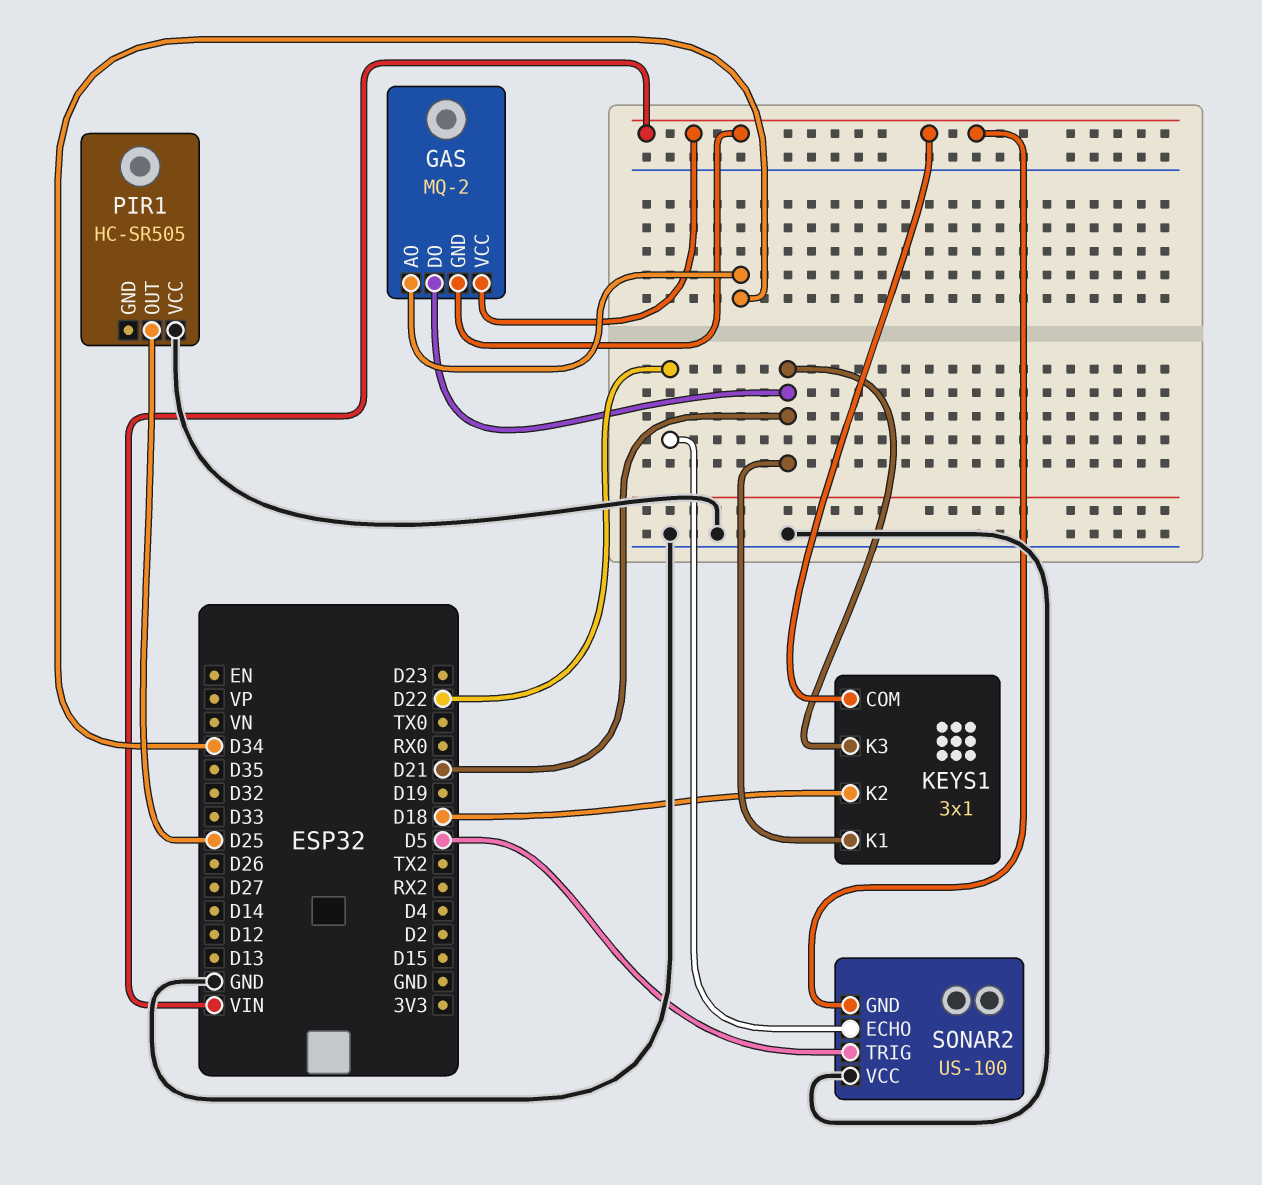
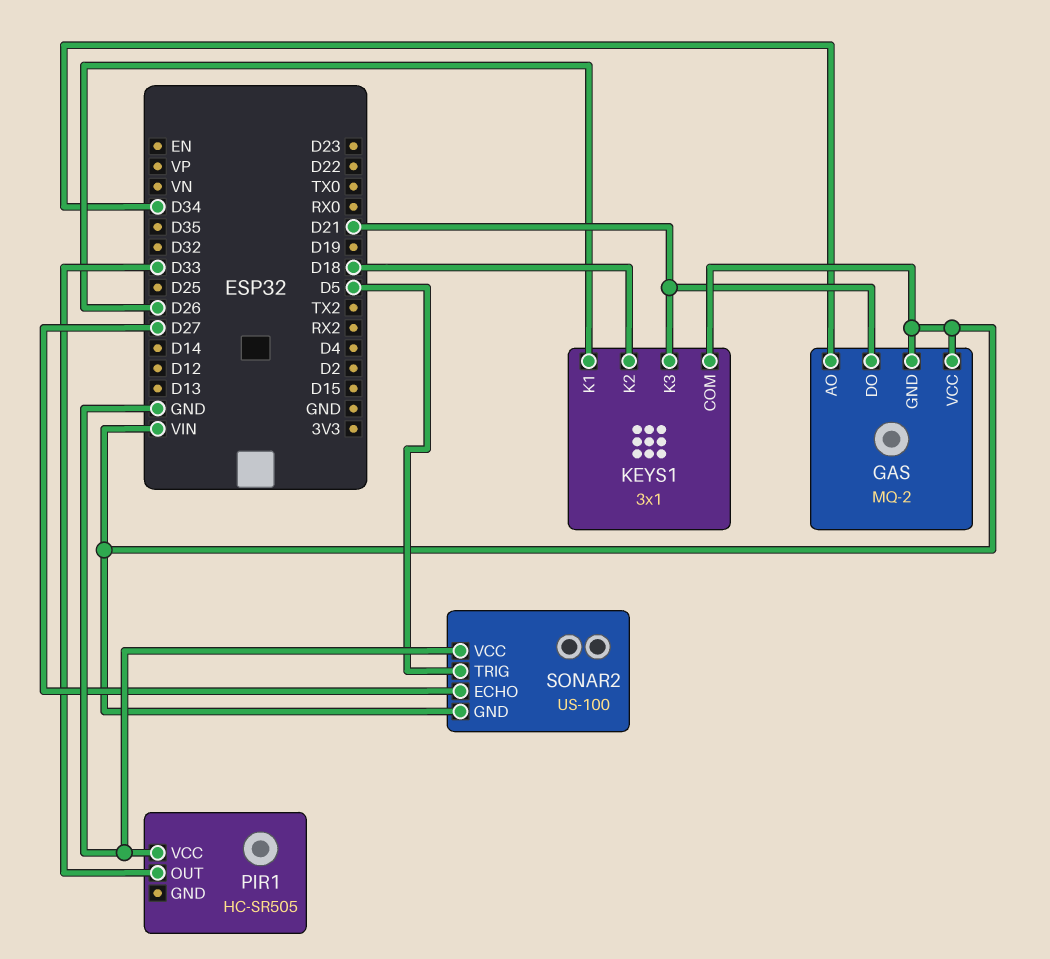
KEYS1 pin K1: D21 -> D26
PIR1 pin OUT: D25 -> D33
SONAR2 pin ECHO: D22 -> D27

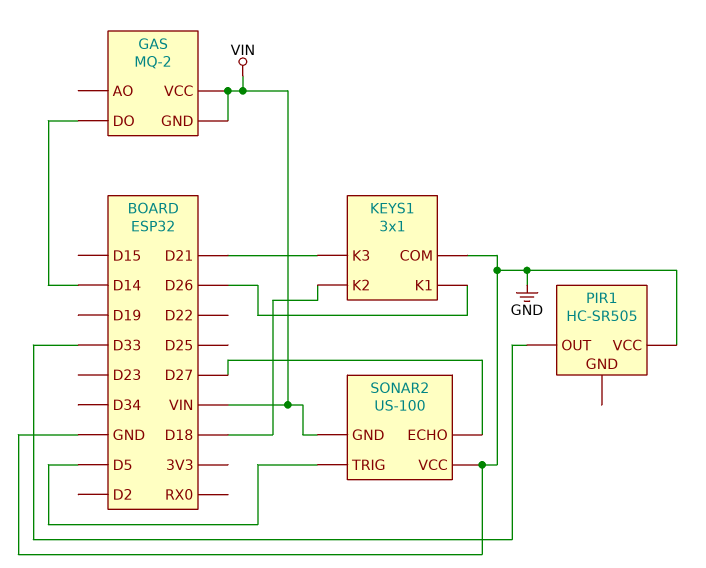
GAS pin AO: D34 -> none
GAS pin DO: D21 -> D14
KEYS1 pin COM: VIN -> GND

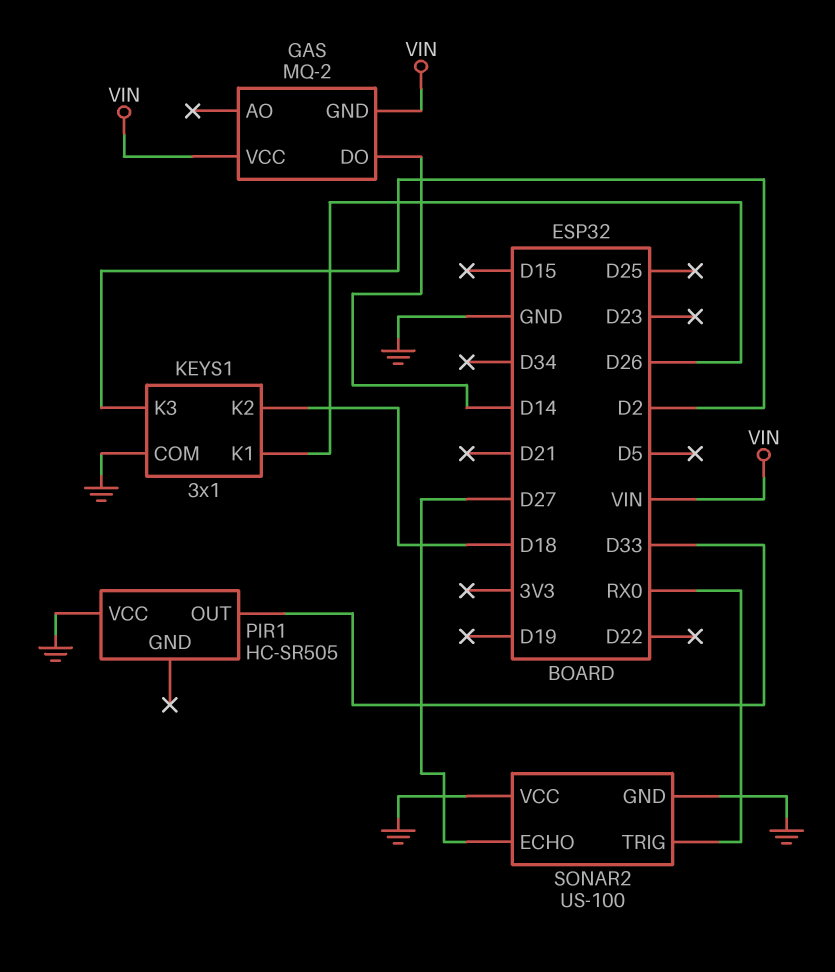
KEYS1 pin K3: D21 -> D2
SONAR2 pin GND: VIN -> GND
SONAR2 pin TRIG: D5 -> RX0

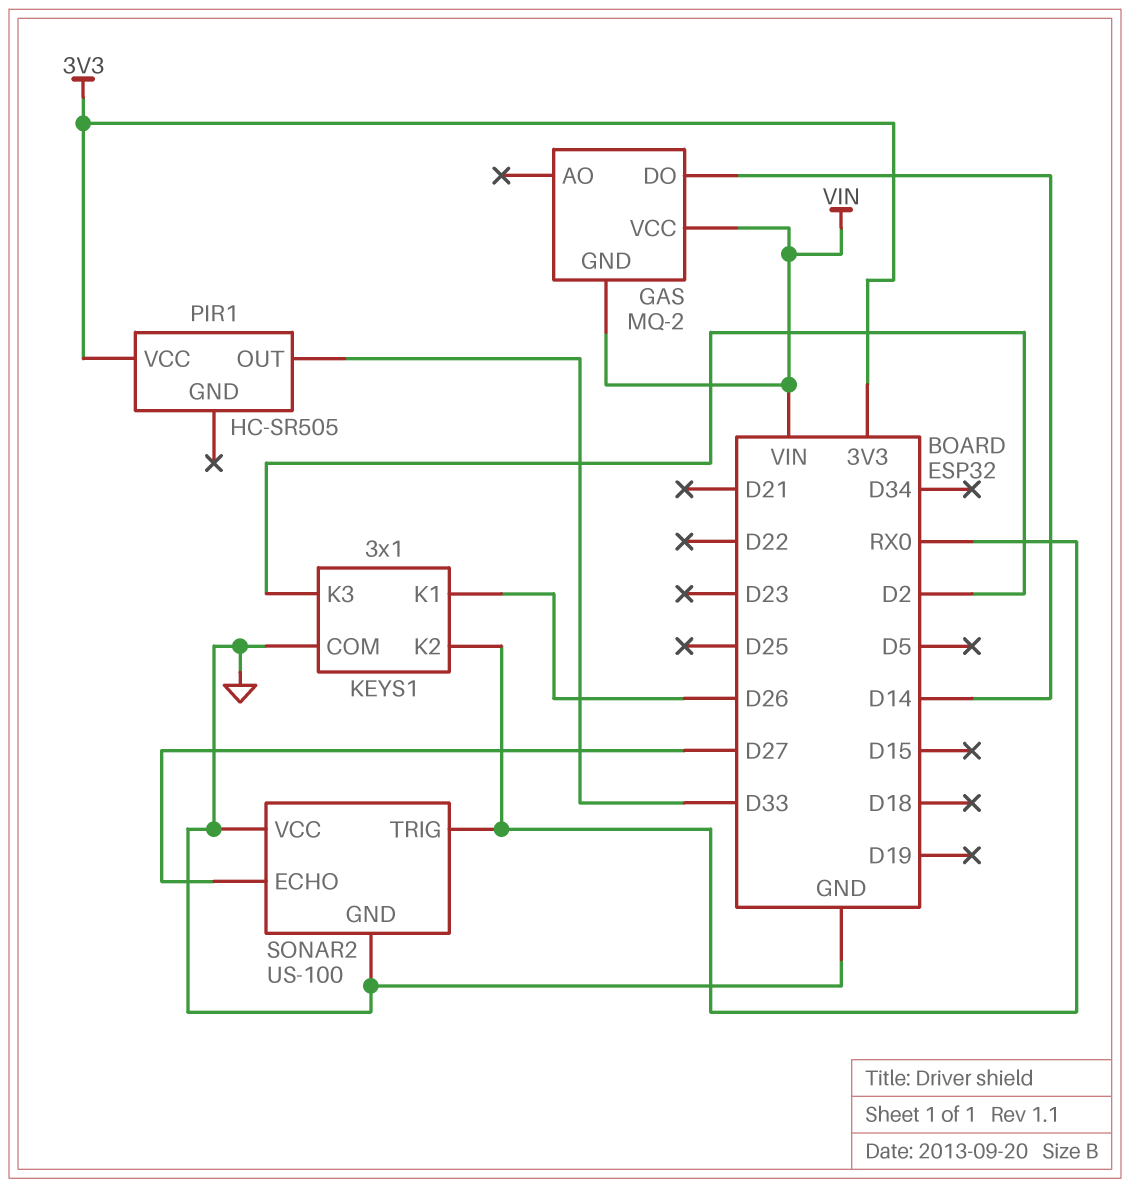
KEYS1 pin K2: D18 -> RX0
PIR1 pin VCC: GND -> 3V3

